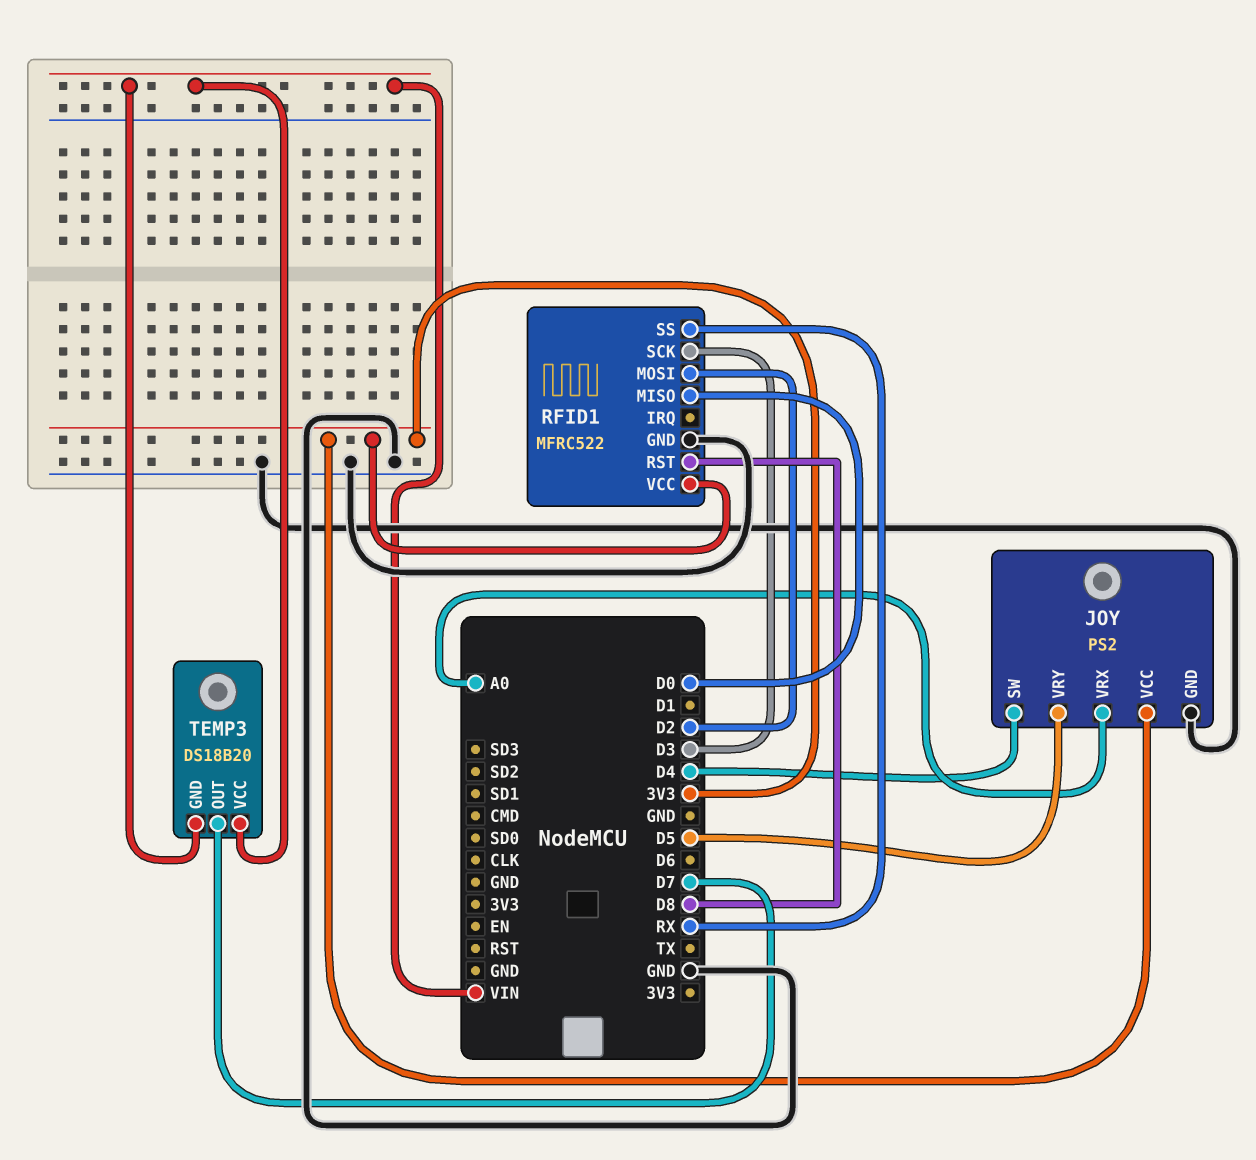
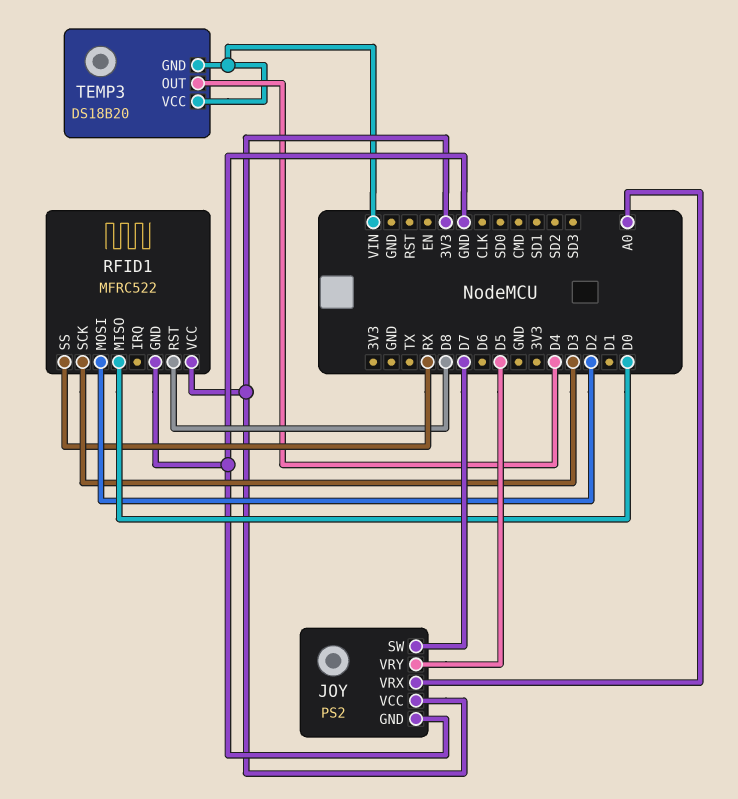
JOY pin SW: D4 -> D7
TEMP3 pin OUT: D7 -> D4

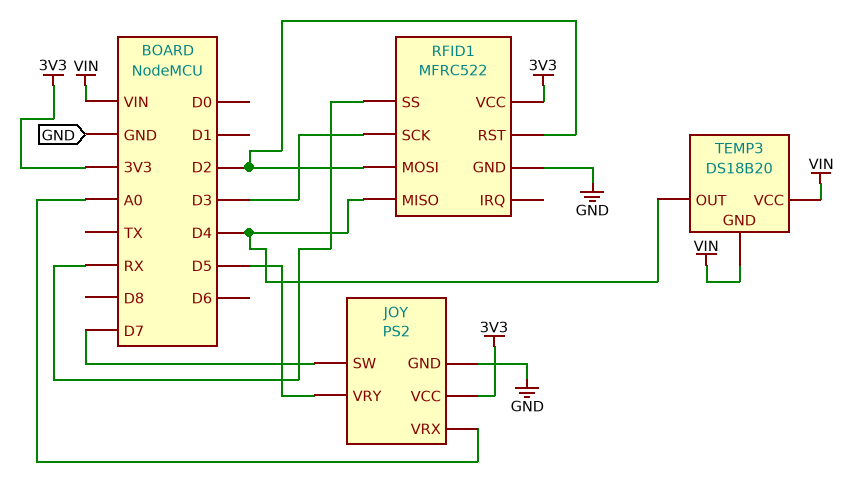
RFID1 pin MISO: D0 -> D4
RFID1 pin RST: D8 -> D2

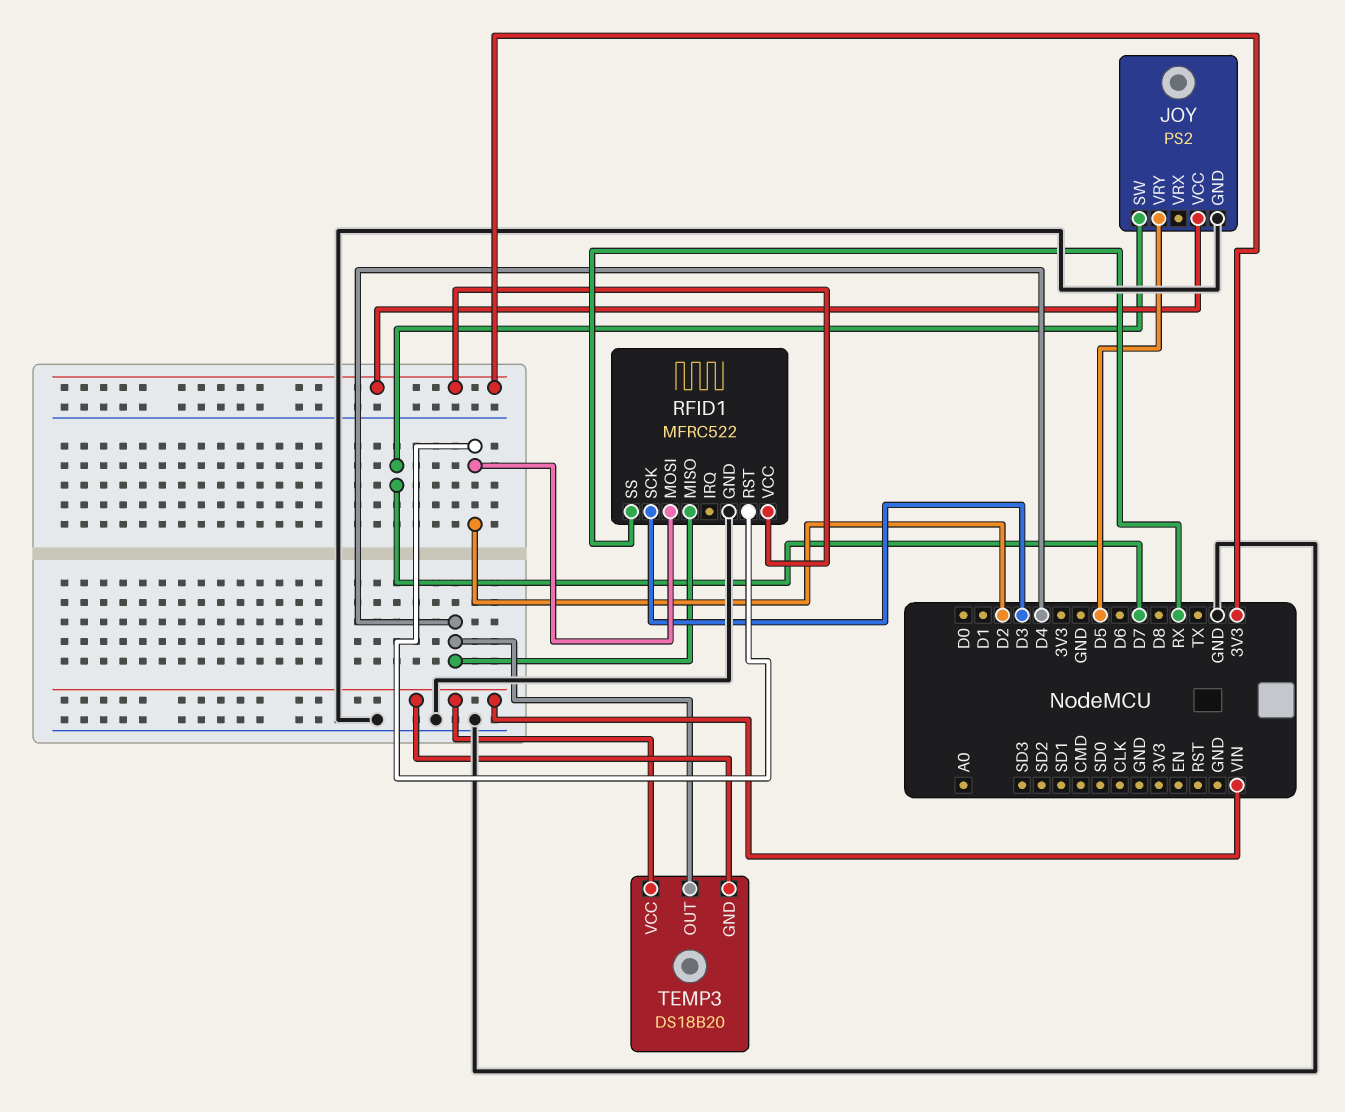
JOY pin VRX: A0 -> none

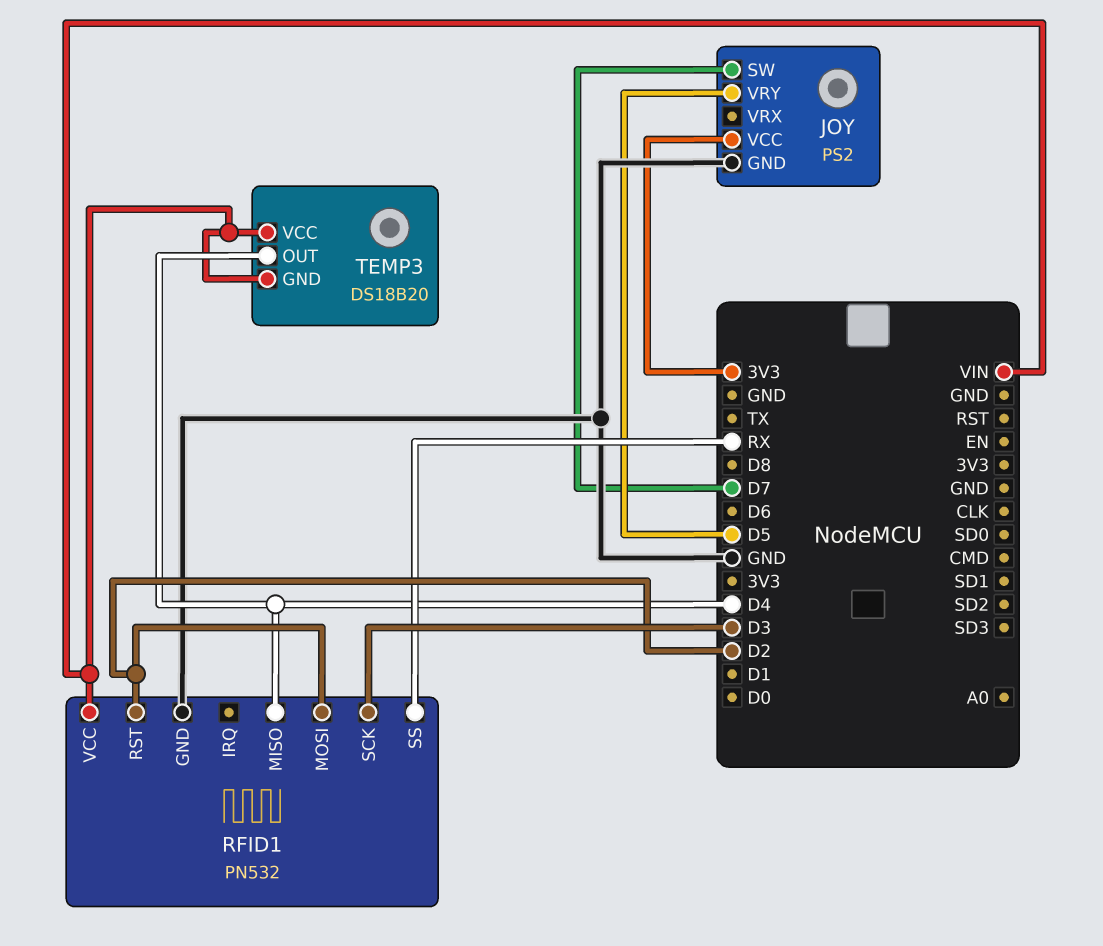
RFID1: MFRC522 -> PN532
RFID1 pin VCC: 3V3 -> VIN

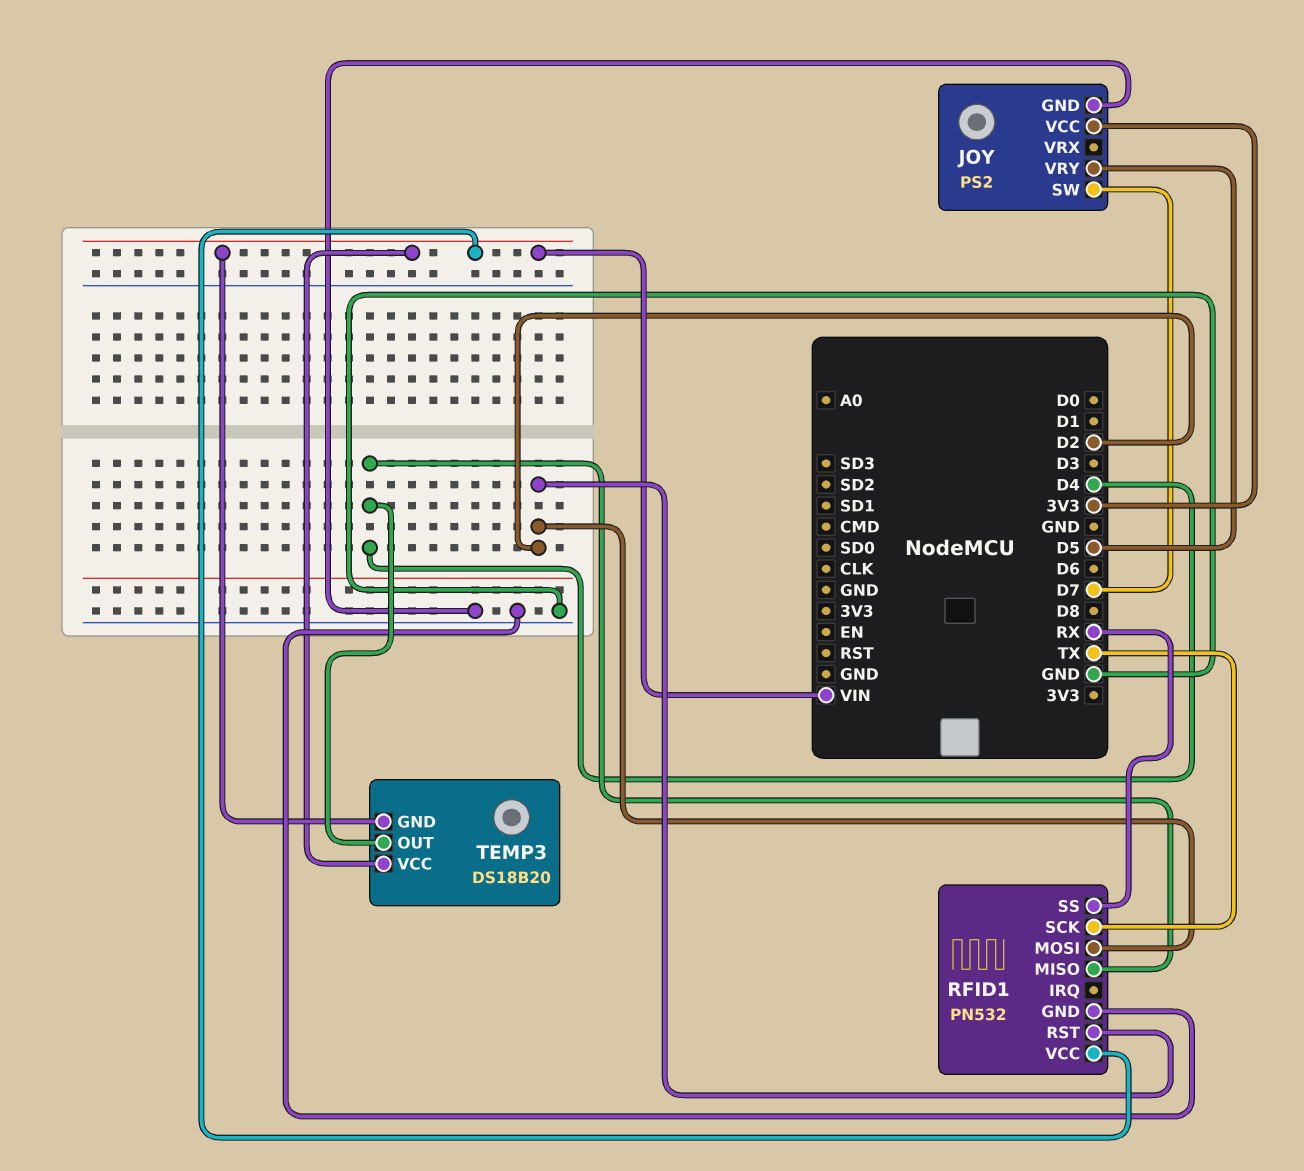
RFID1 pin SCK: D3 -> TX

